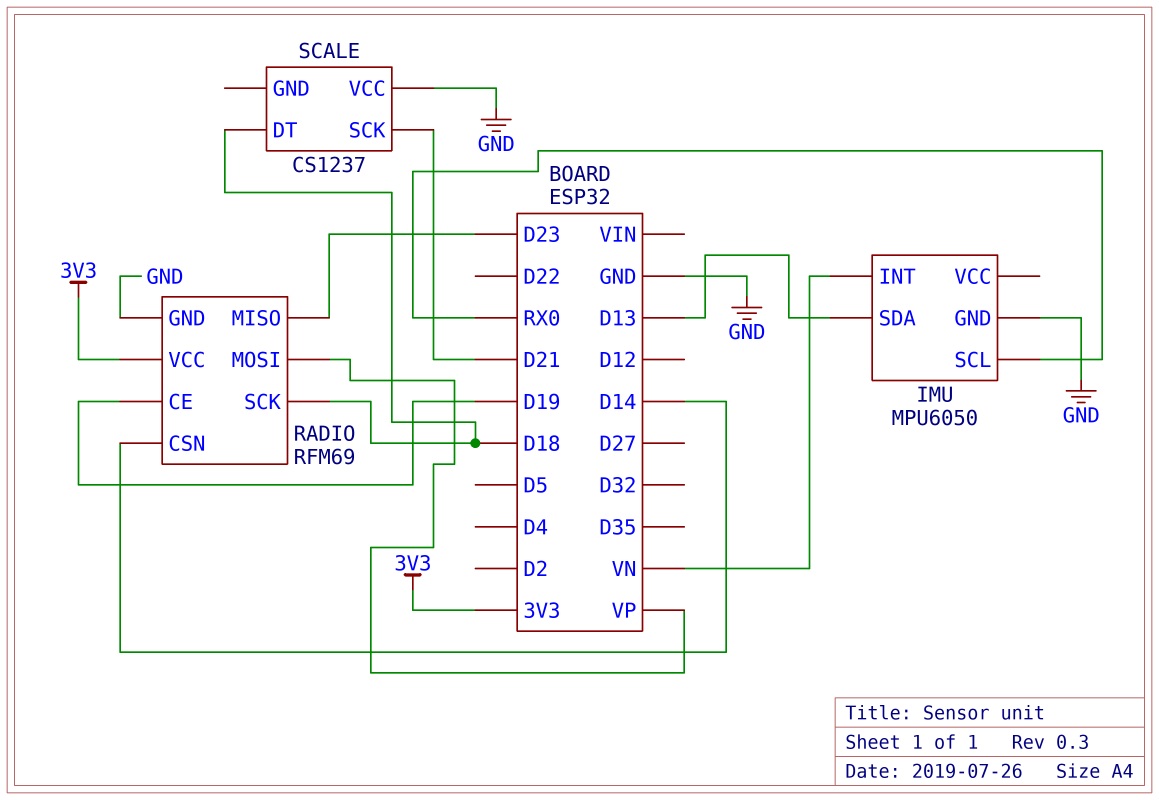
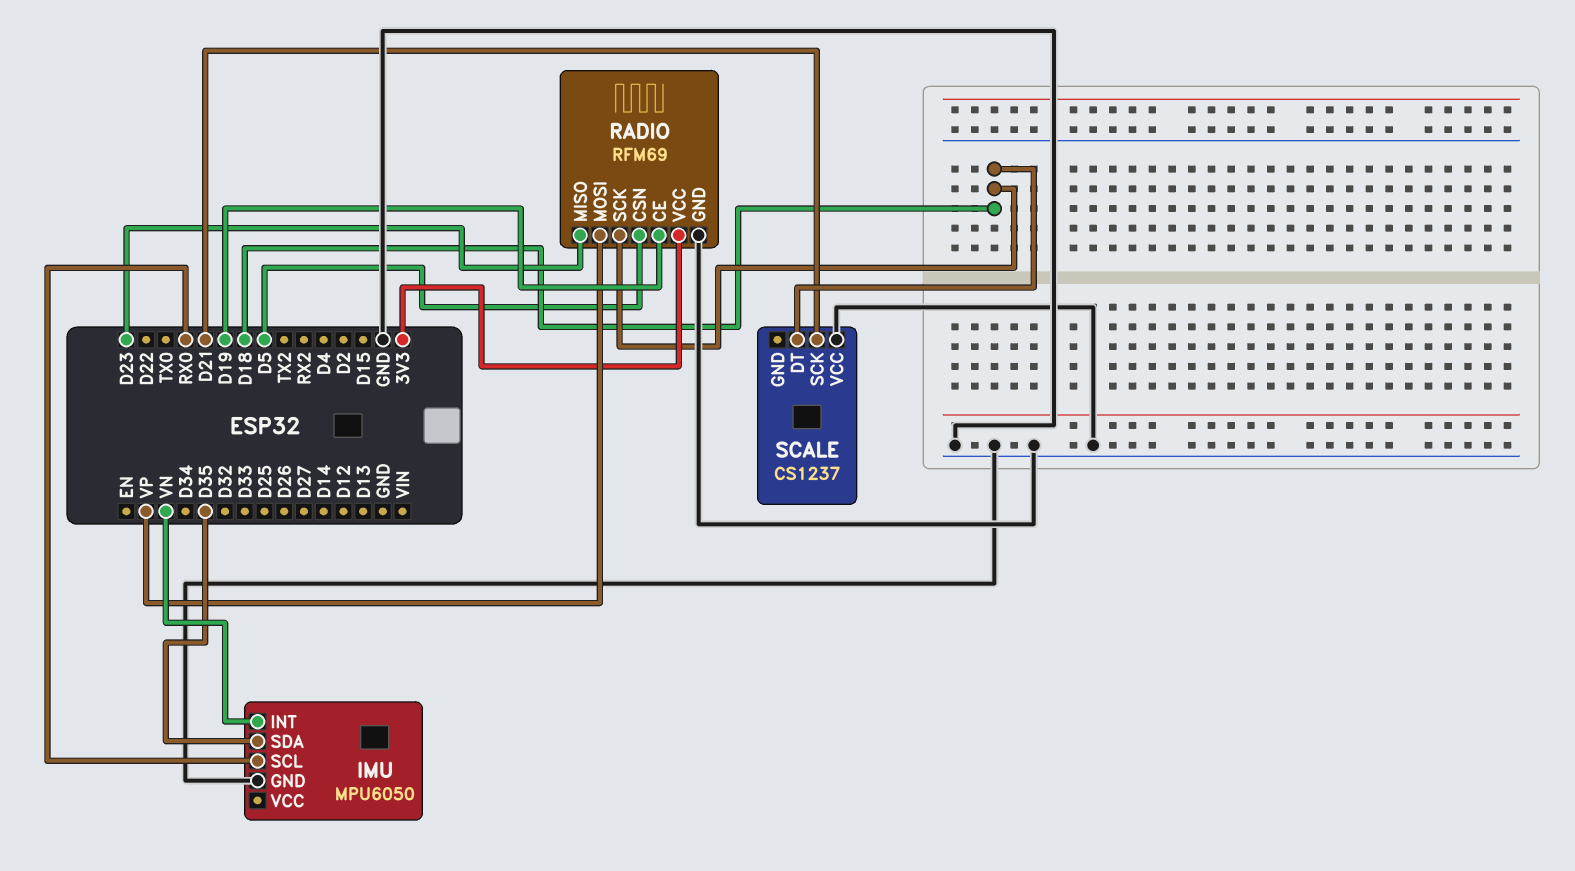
IMU pin SDA: D13 -> D35
RADIO pin CSN: D14 -> D5

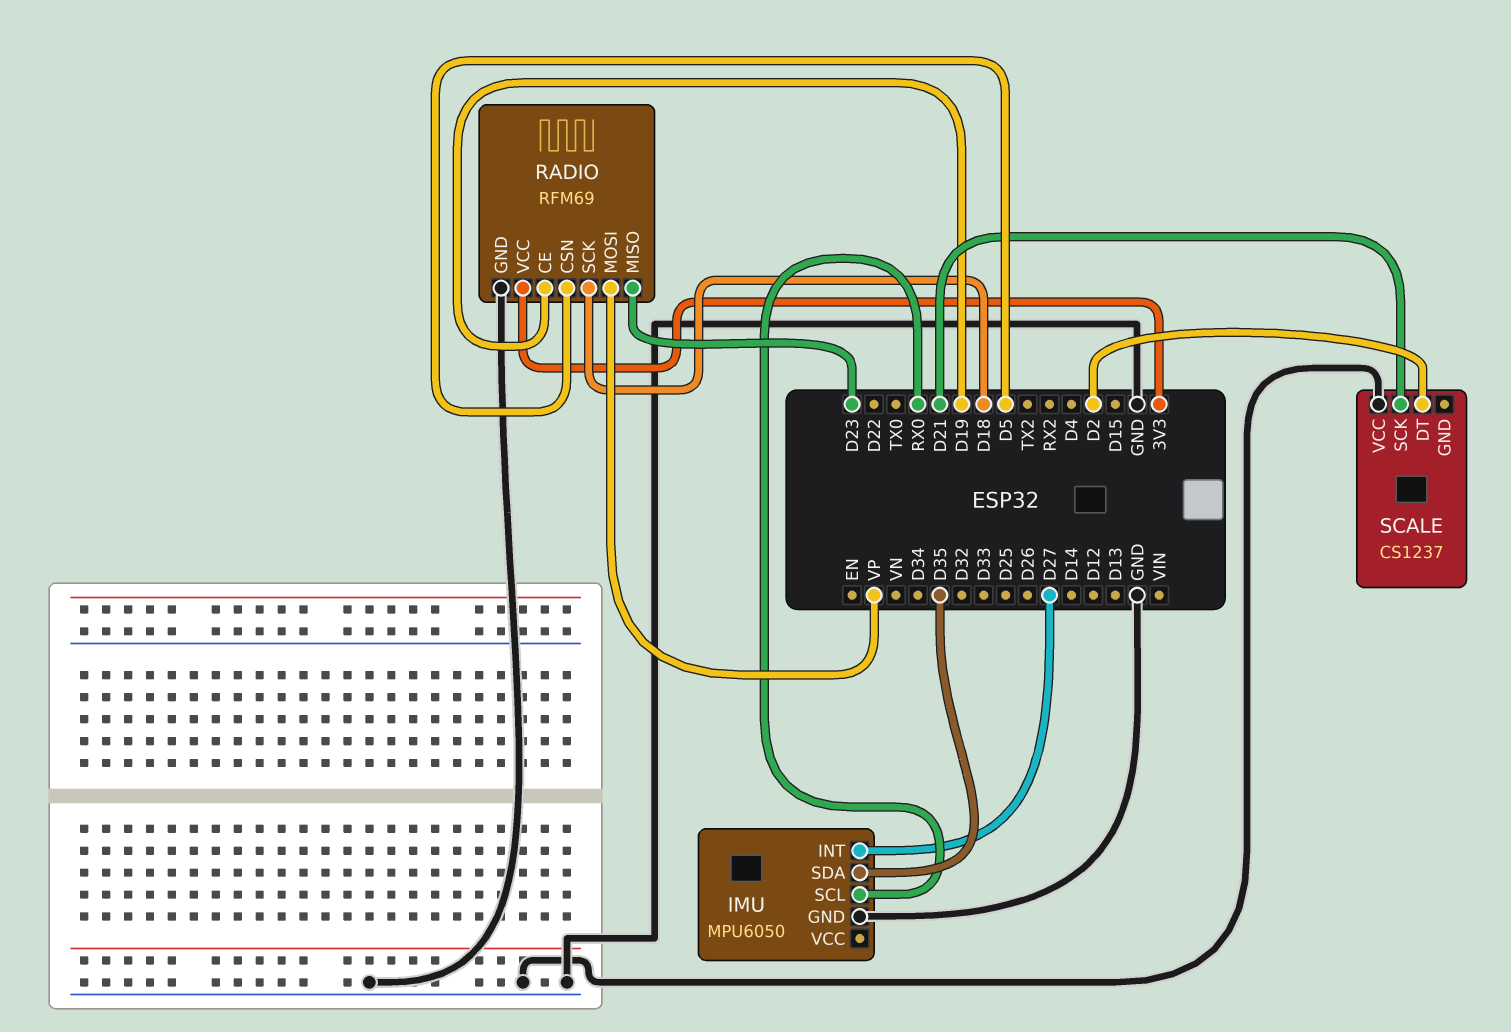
IMU pin INT: VN -> D27
SCALE pin DT: D18 -> D2

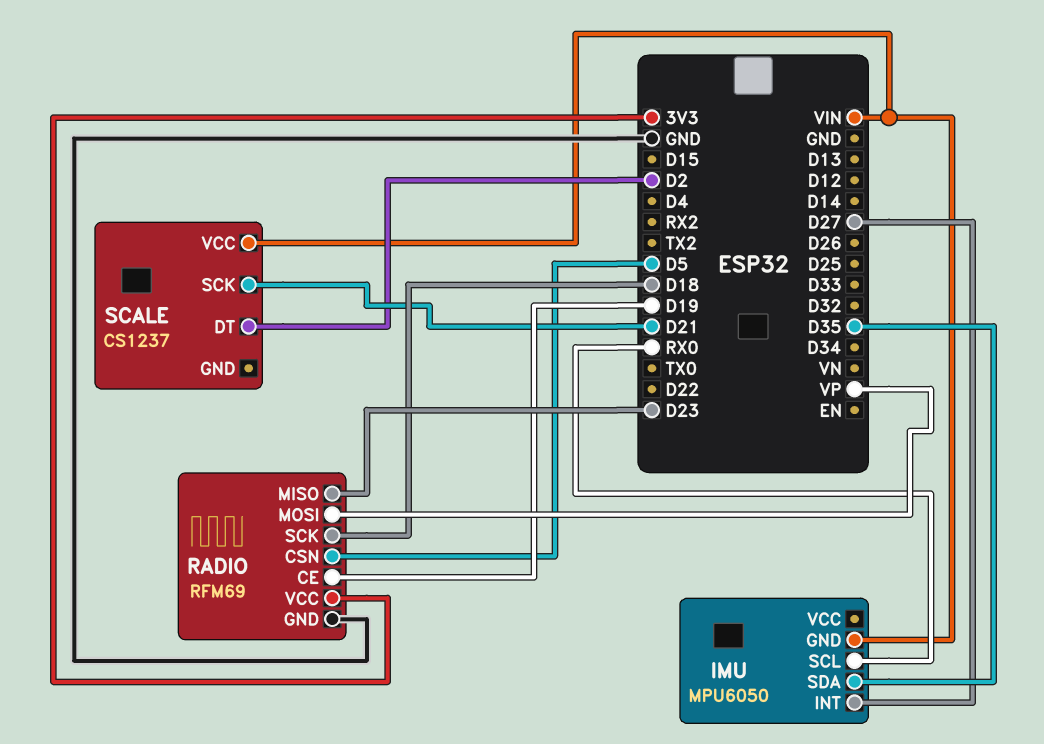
IMU pin GND: GND -> VIN
SCALE pin VCC: GND -> VIN

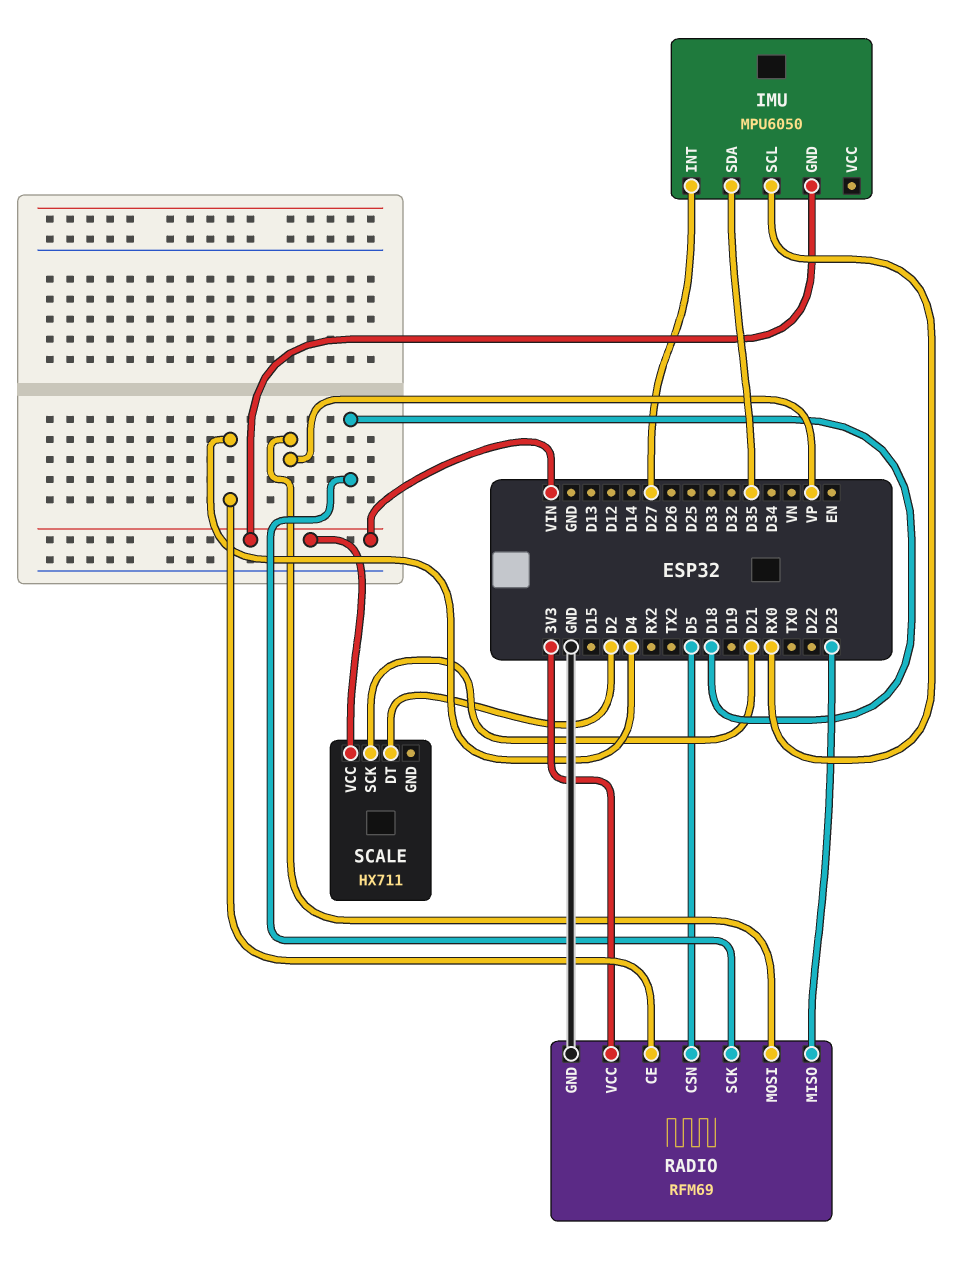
RADIO pin CE: D19 -> D4
SCALE: CS1237 -> HX711

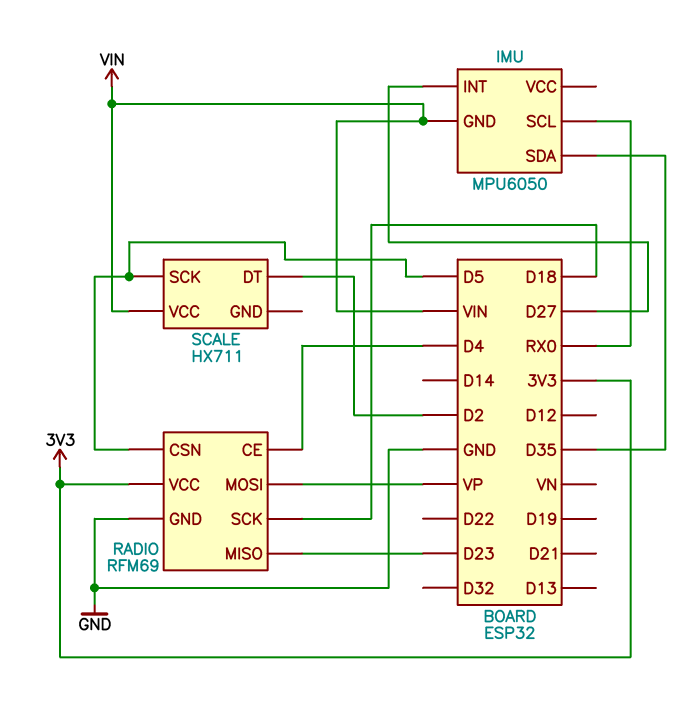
SCALE pin SCK: D21 -> D5

